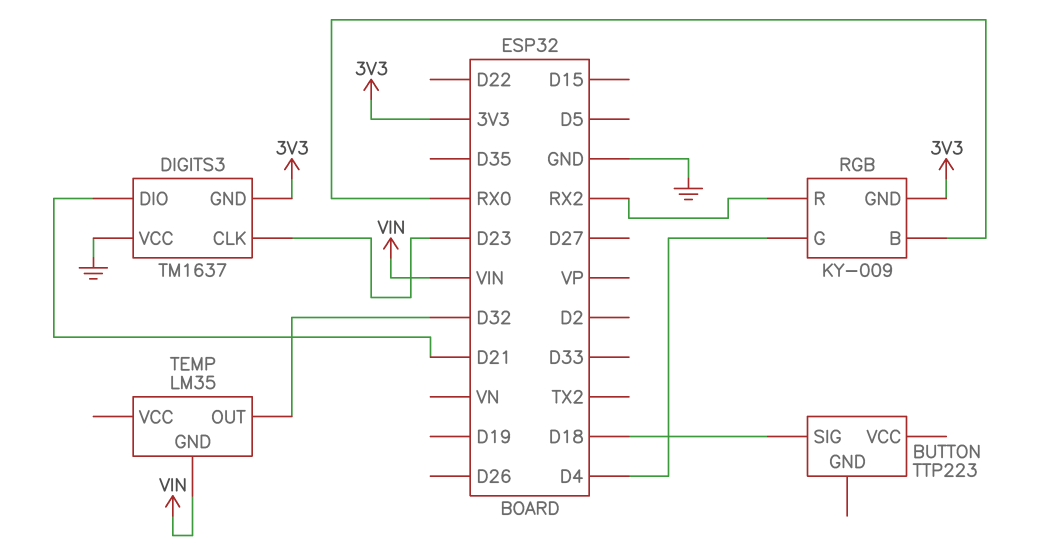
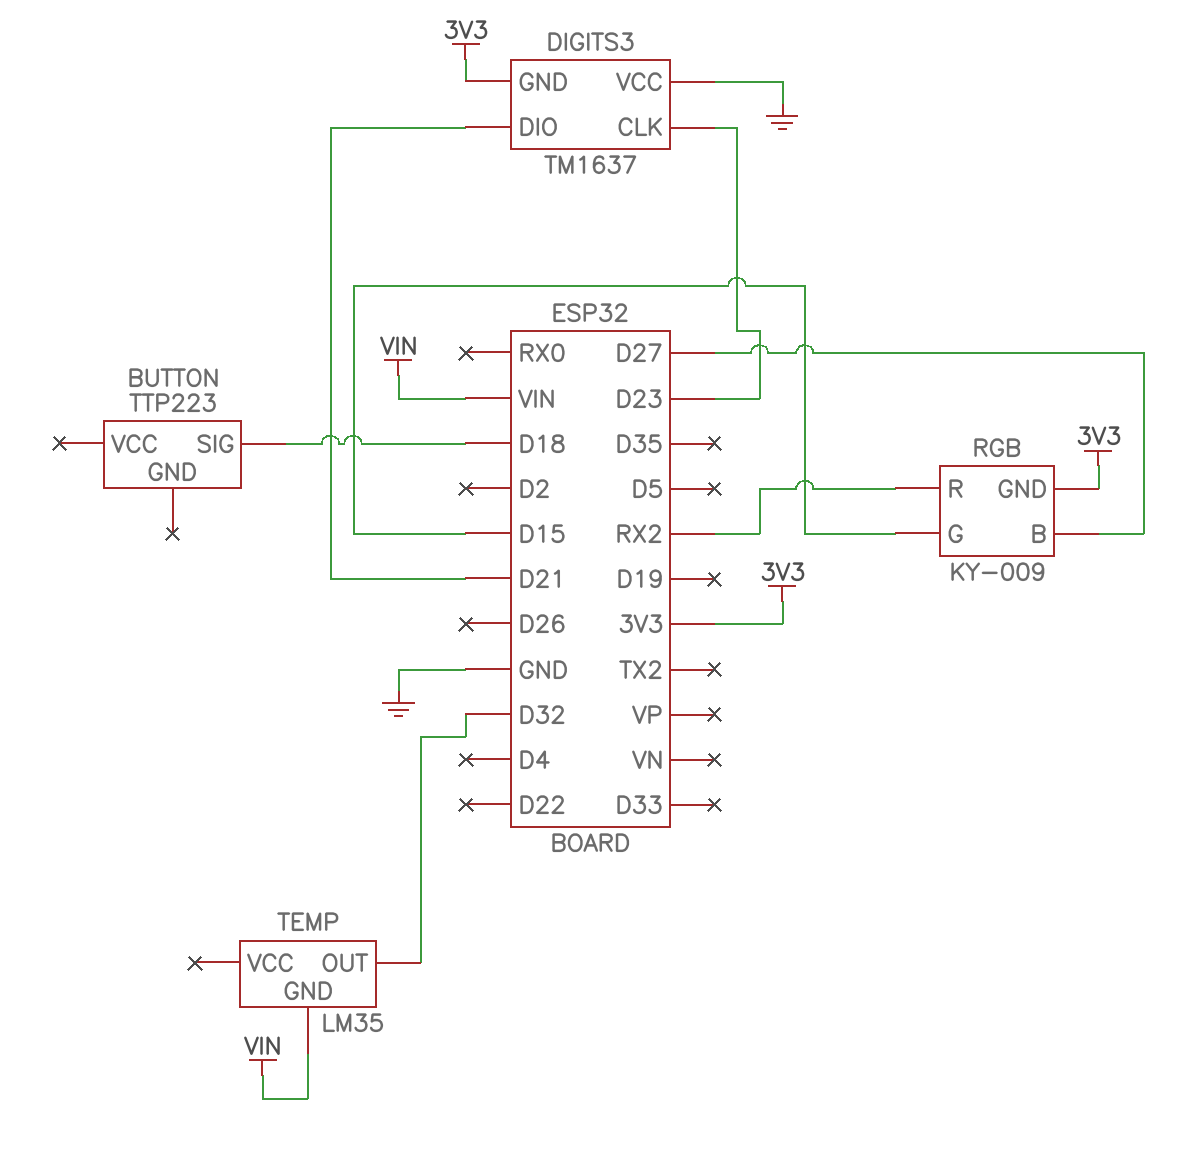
RGB pin B: RX0 -> D27
RGB pin G: D4 -> D15

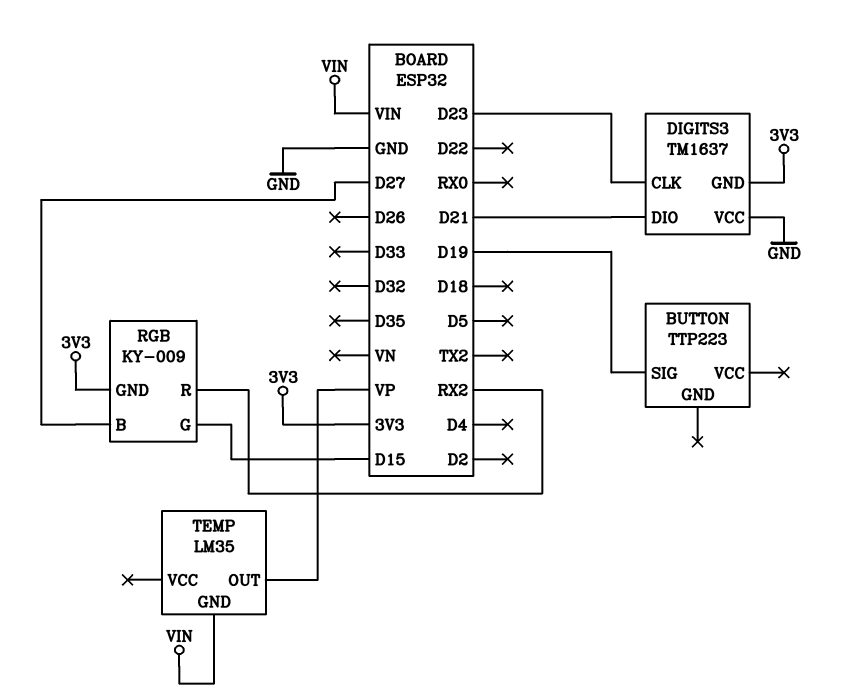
BUTTON pin SIG: D18 -> D19
TEMP pin OUT: D32 -> VP

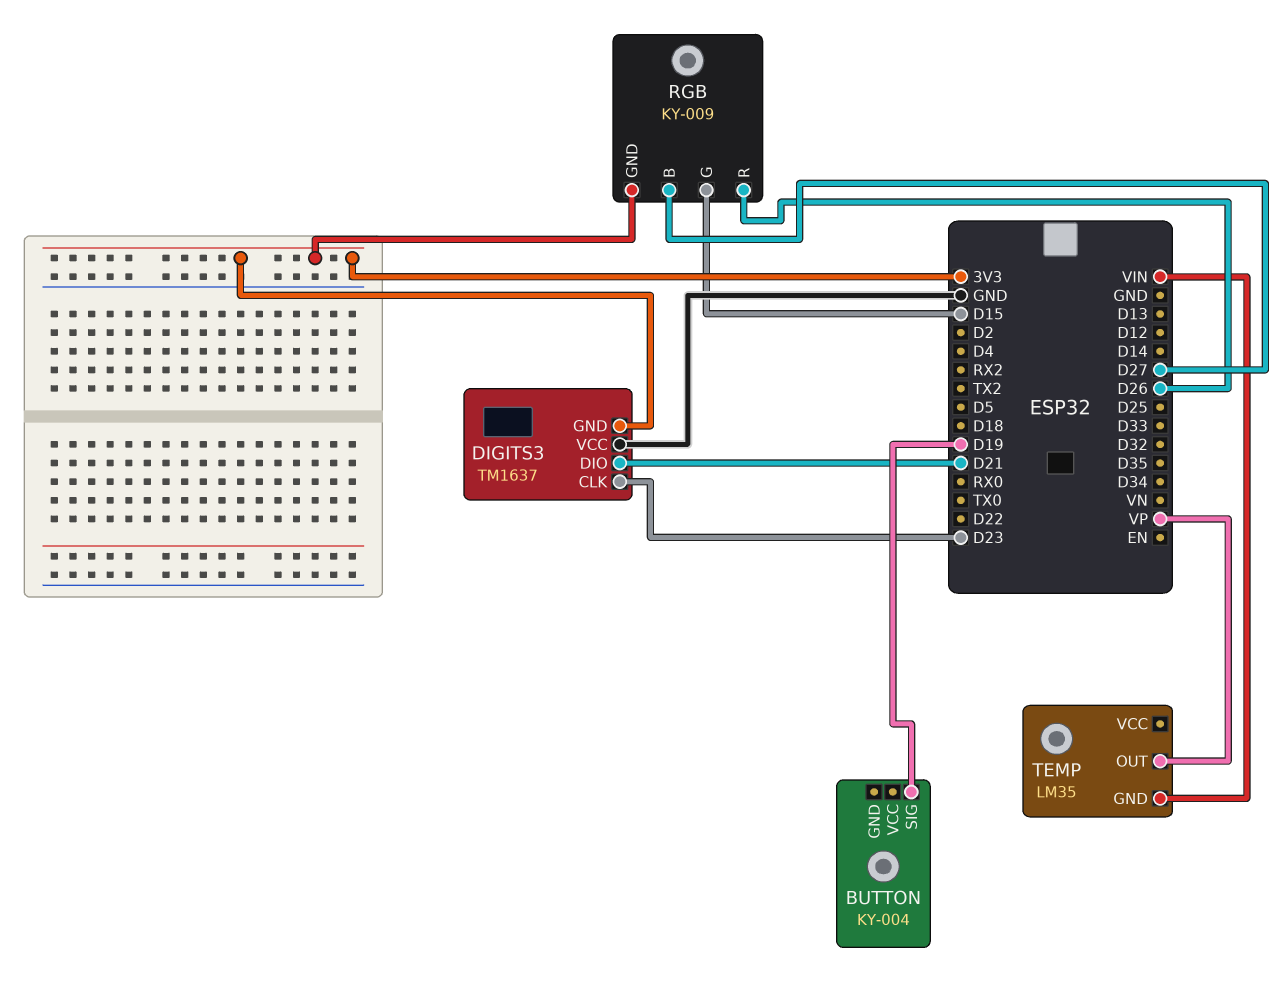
BUTTON: TTP223 -> KY-004
RGB pin R: RX2 -> D26

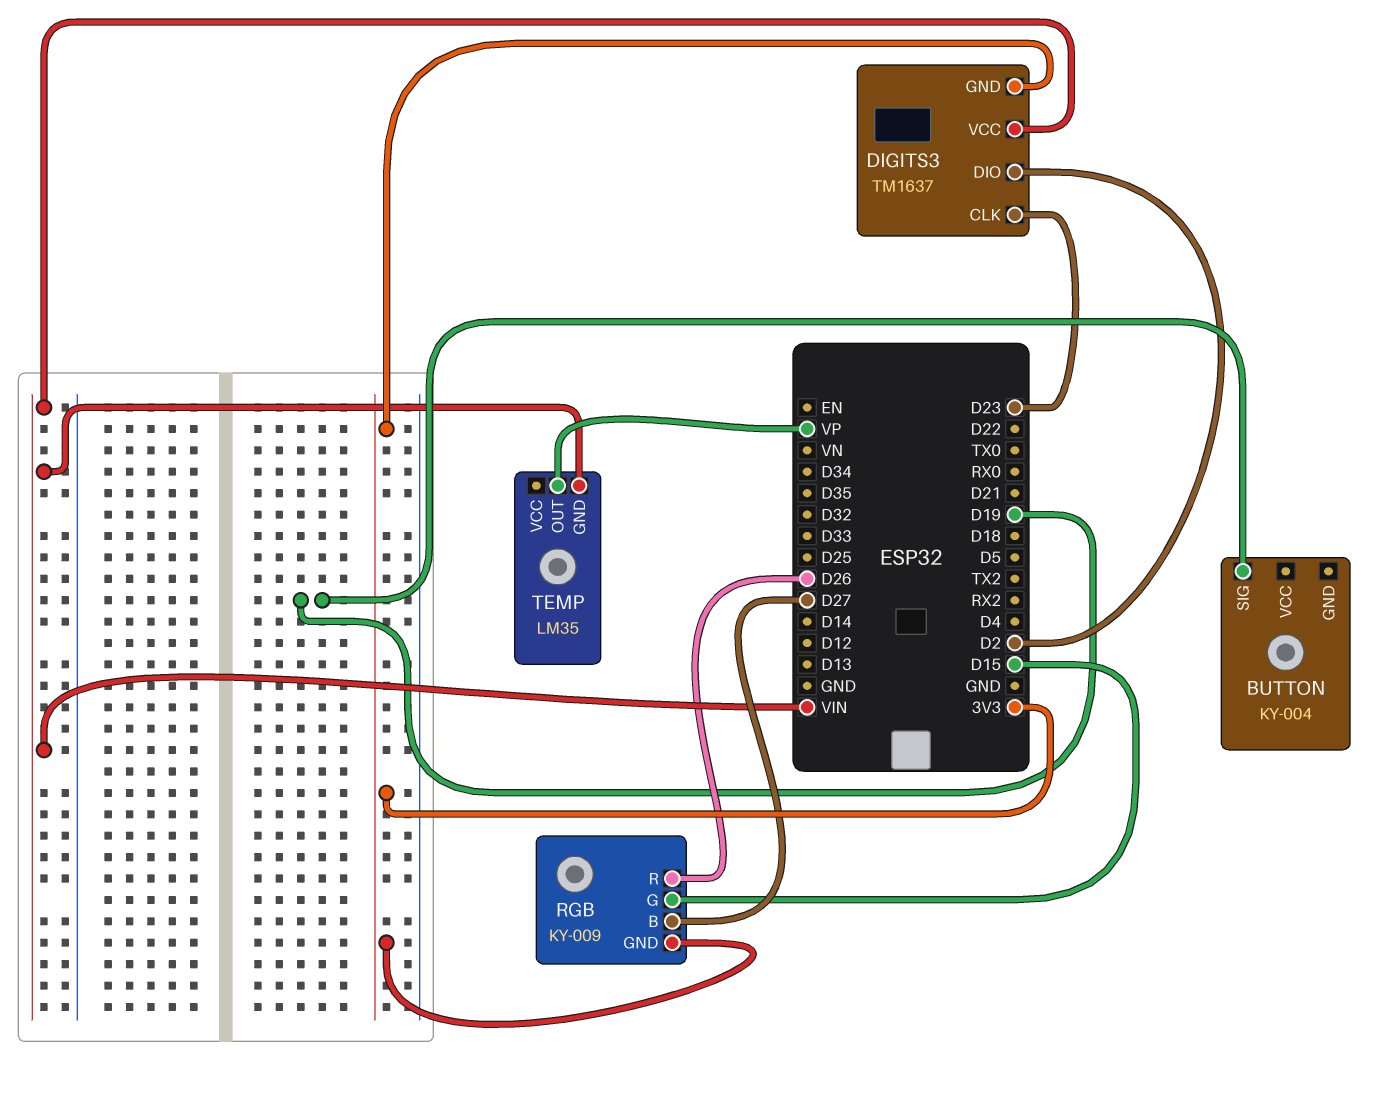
DIGITS3 pin DIO: D21 -> D2
DIGITS3 pin VCC: GND -> VIN

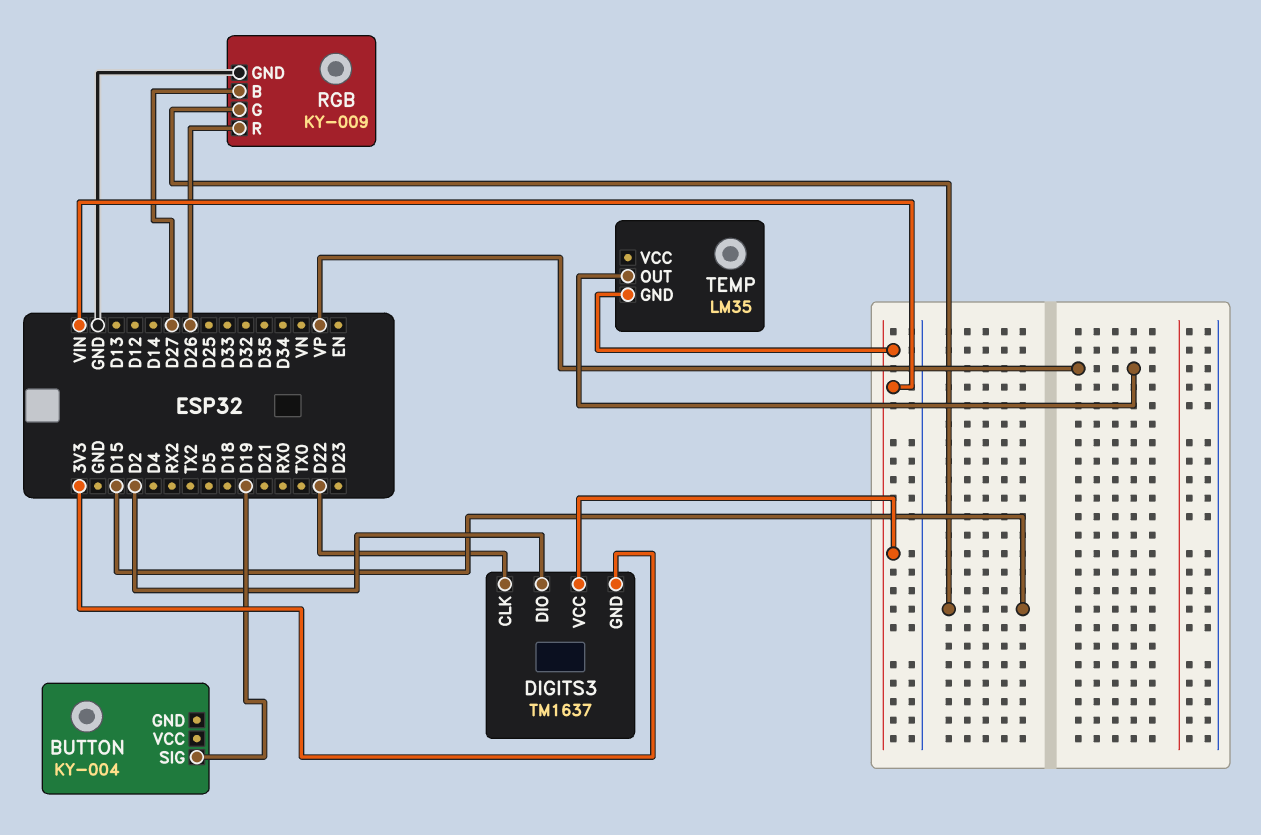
DIGITS3 pin CLK: D23 -> D22
RGB pin GND: 3V3 -> GND

